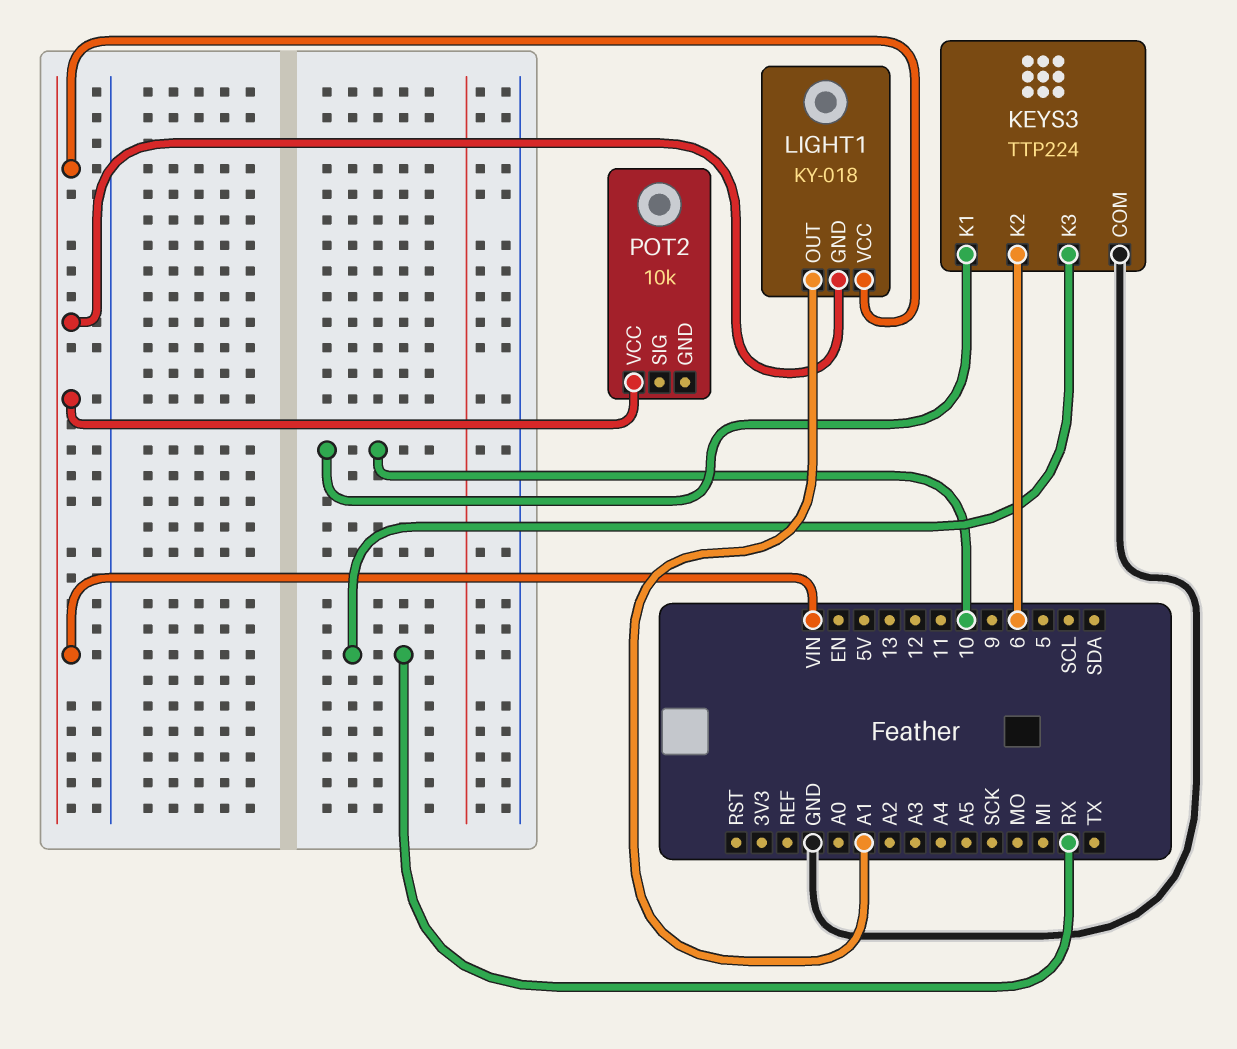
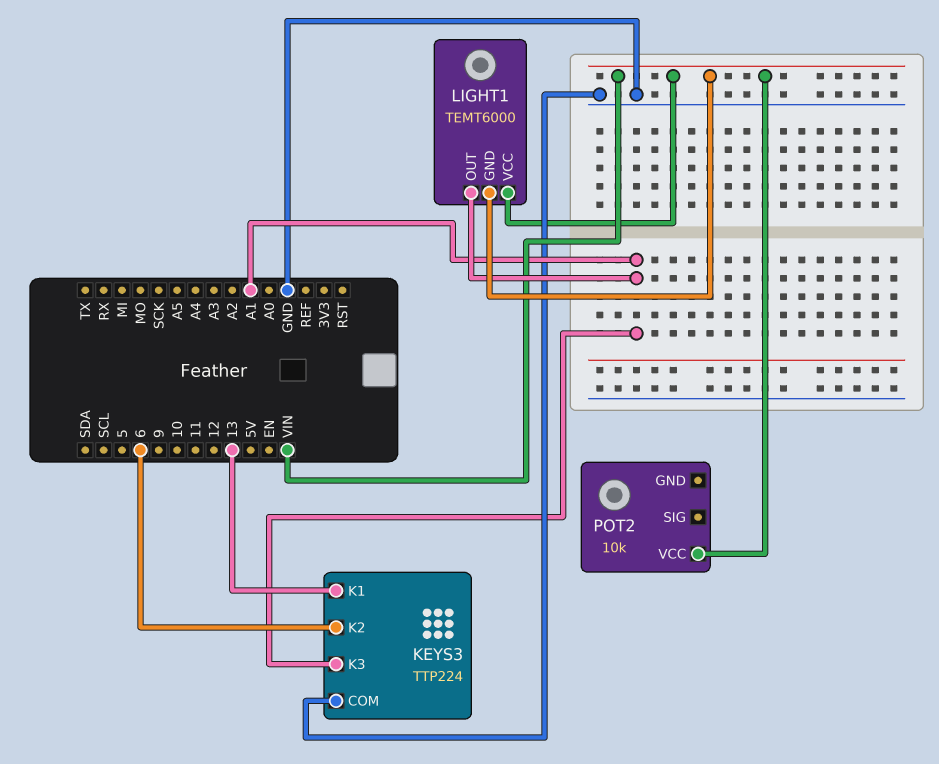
KEYS3 pin K1: 10 -> 13
KEYS3 pin K3: RX -> A1
LIGHT1: KY-018 -> TEMT6000

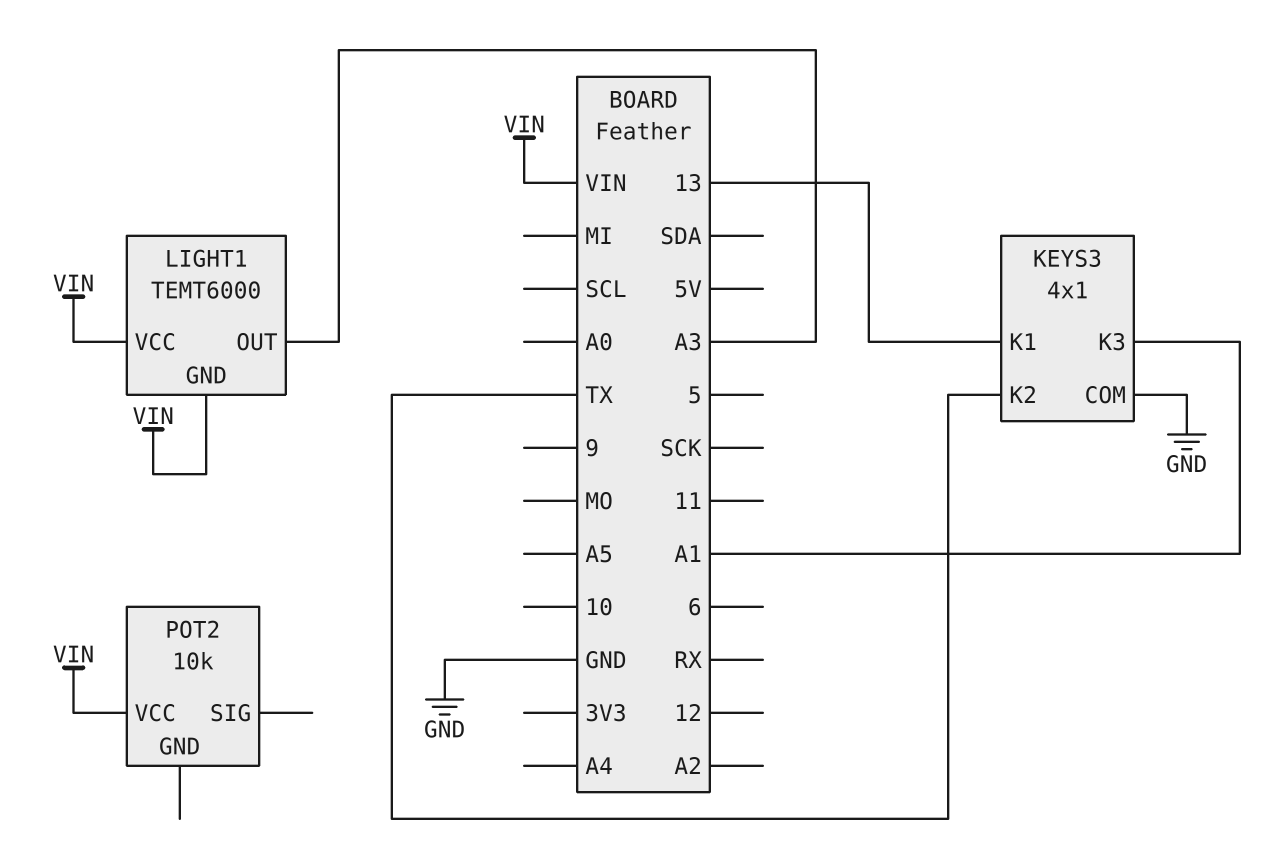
KEYS3: TTP224 -> 4x1
KEYS3 pin K2: 6 -> TX
LIGHT1 pin OUT: A1 -> A3

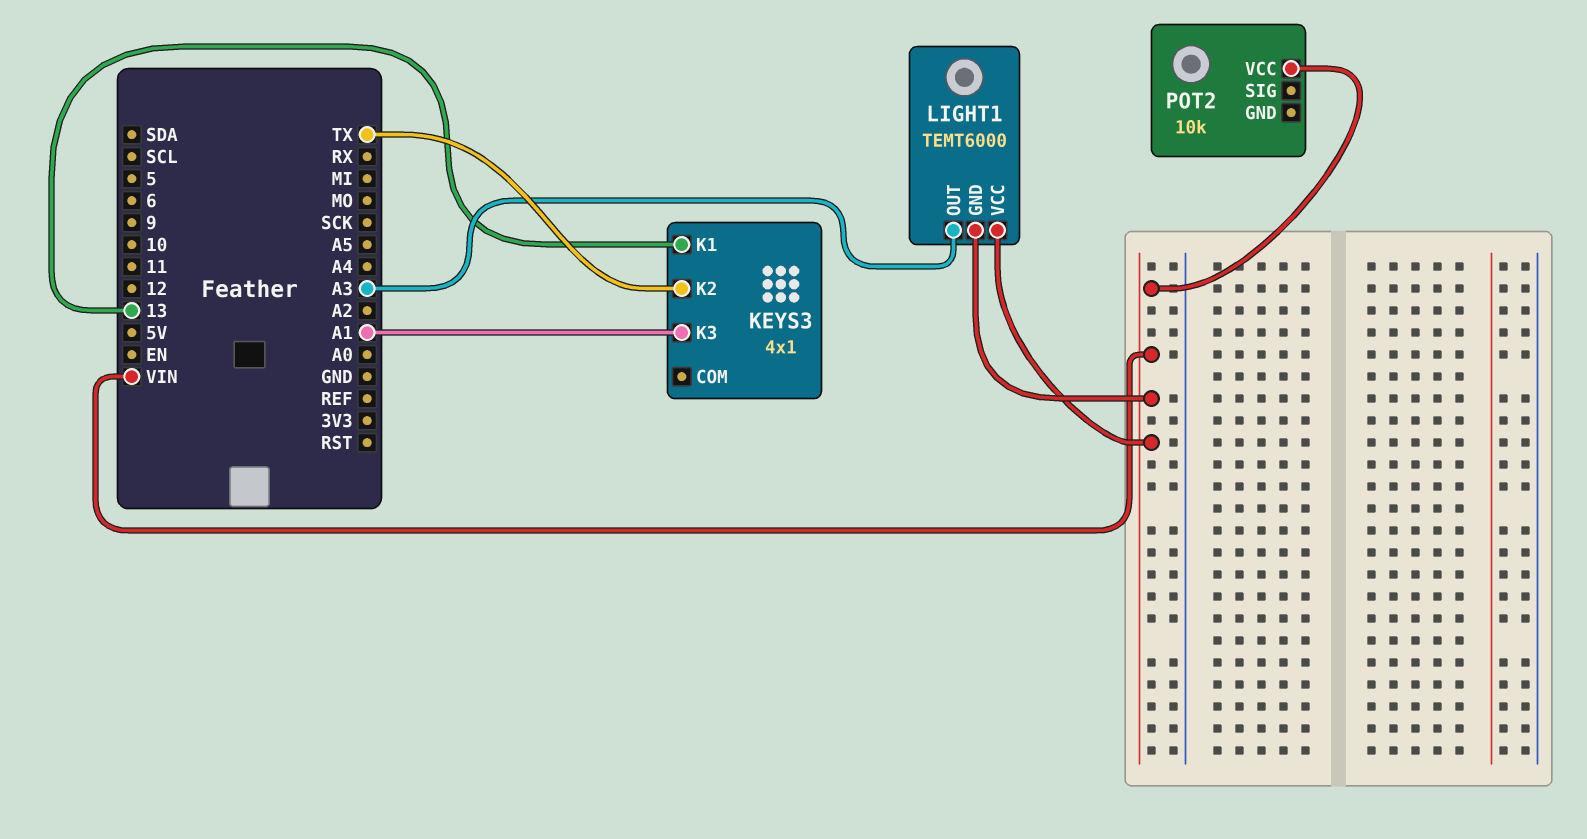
KEYS3 pin COM: GND -> none

